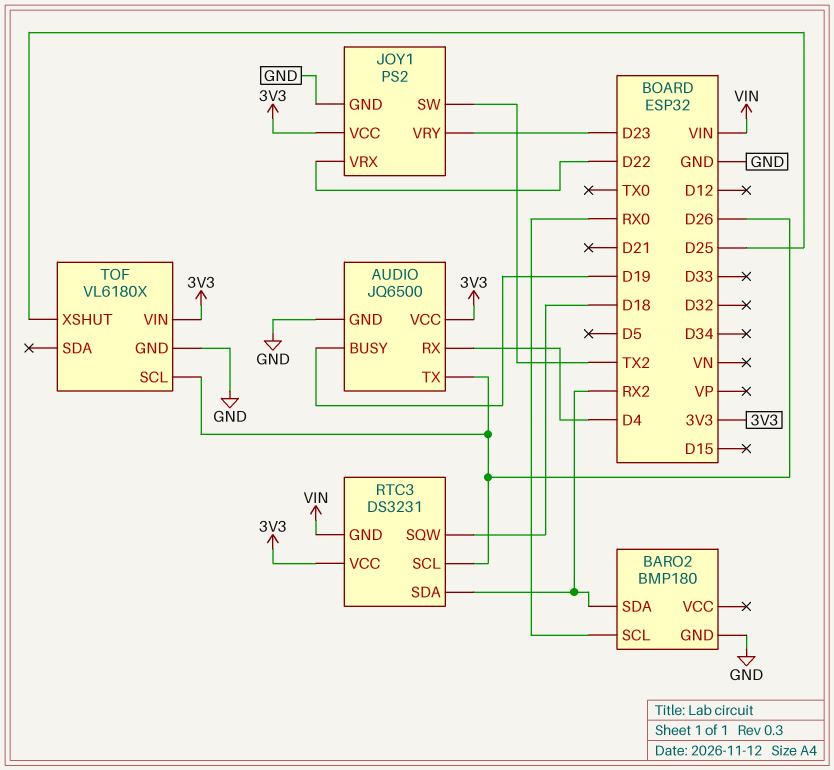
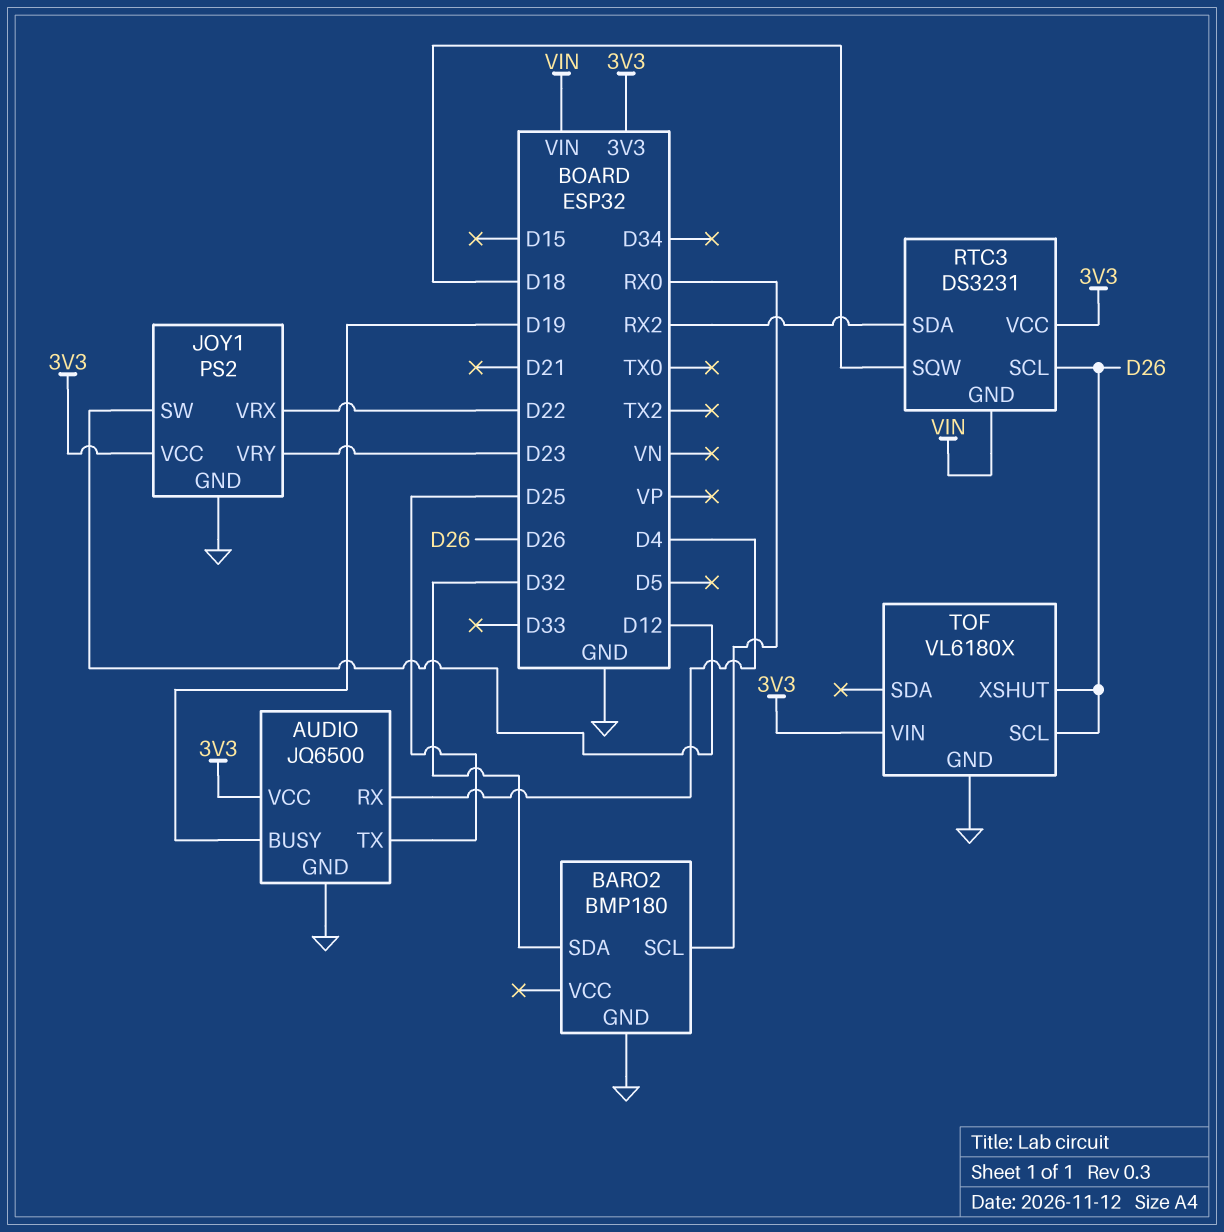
AUDIO pin TX: D26 -> D25
BARO2 pin SDA: RX2 -> D32
JOY1 pin SW: TX2 -> D12
TOF pin XSHUT: D25 -> D26

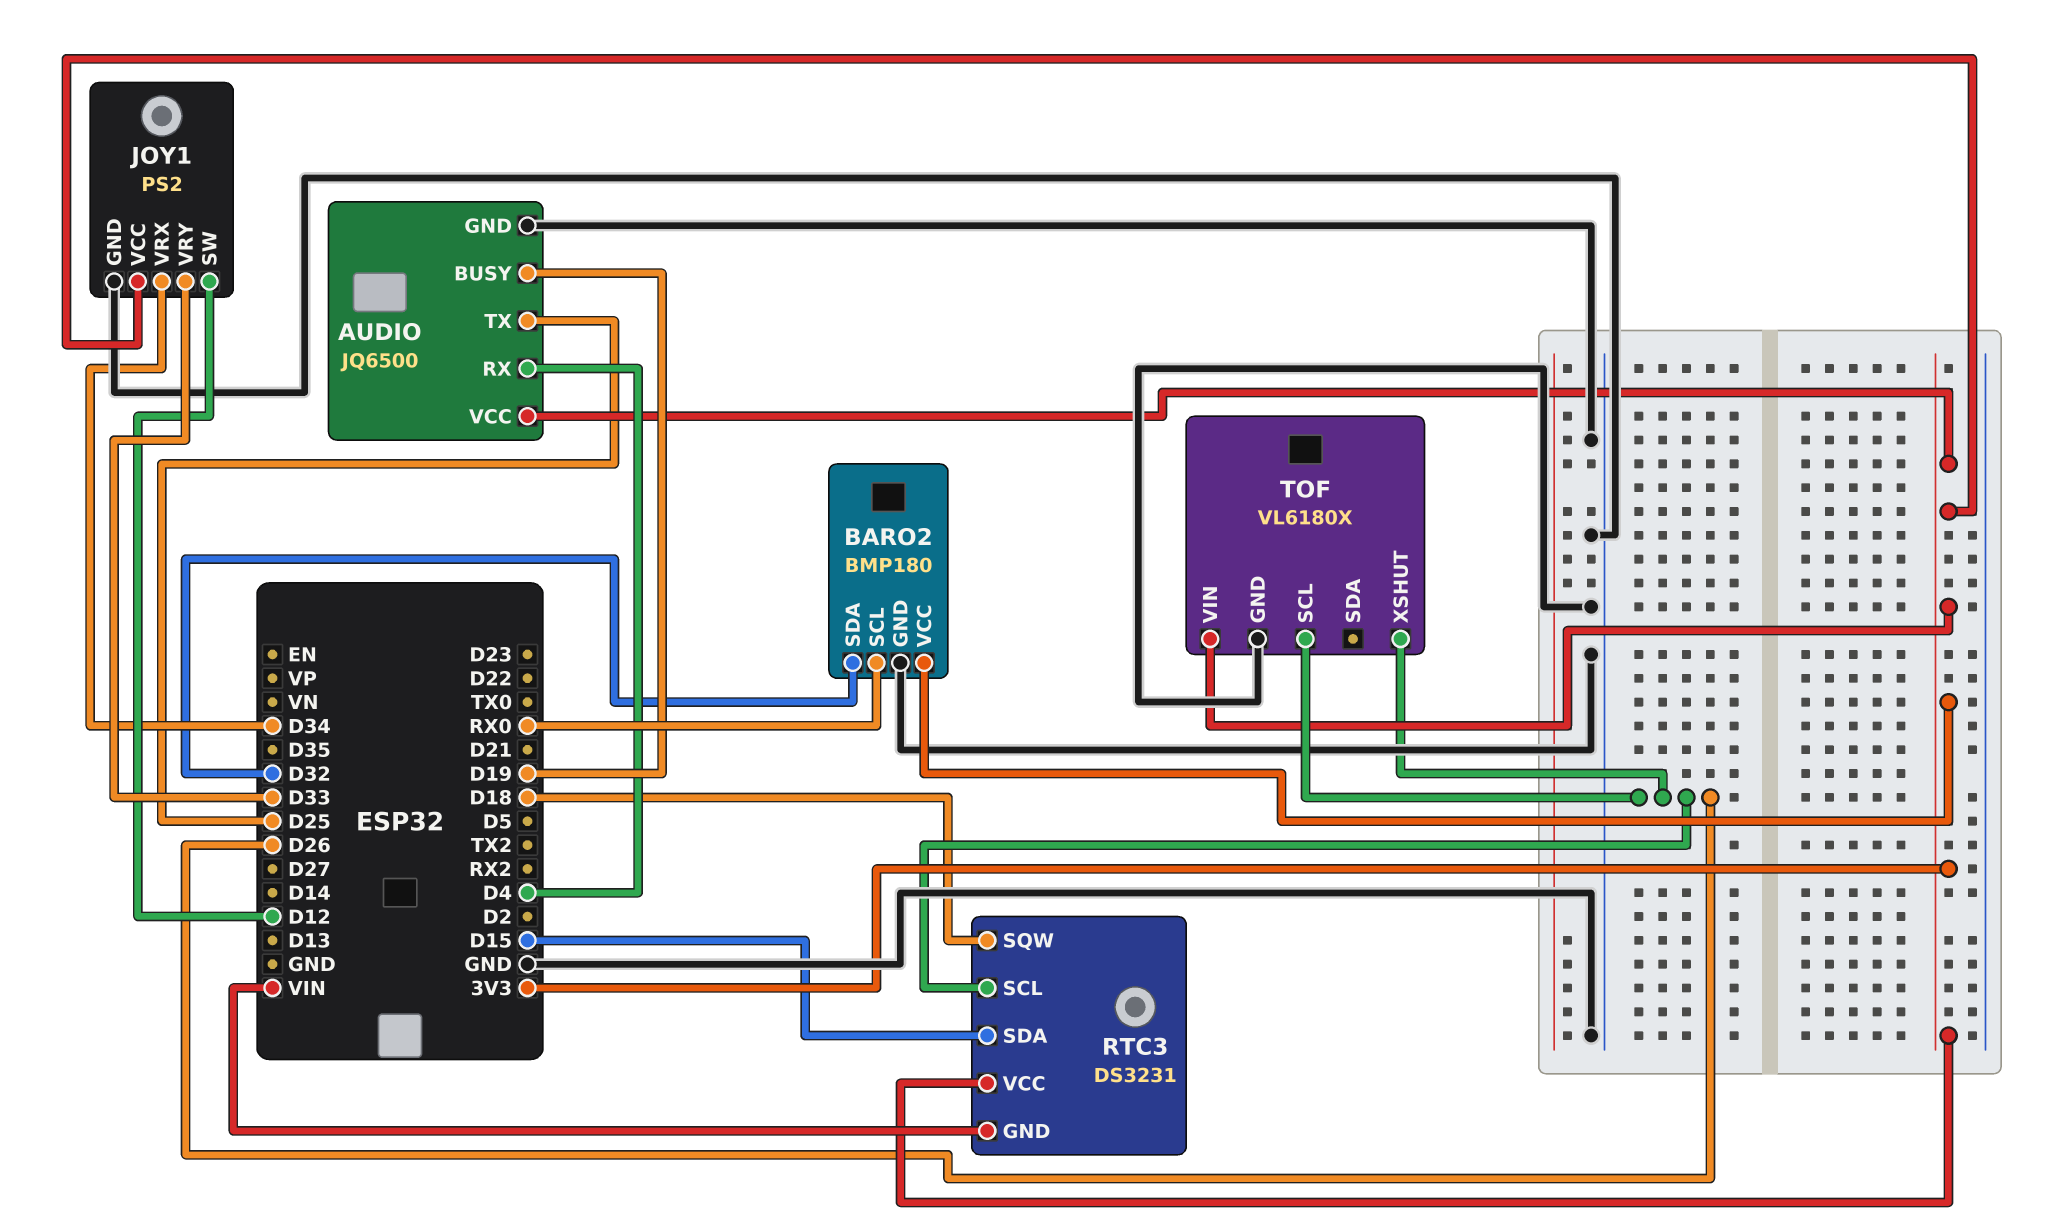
BARO2 pin VCC: none -> 3V3
JOY1 pin VRX: D22 -> D34
JOY1 pin VRY: D23 -> D33
RTC3 pin SDA: RX2 -> D15

